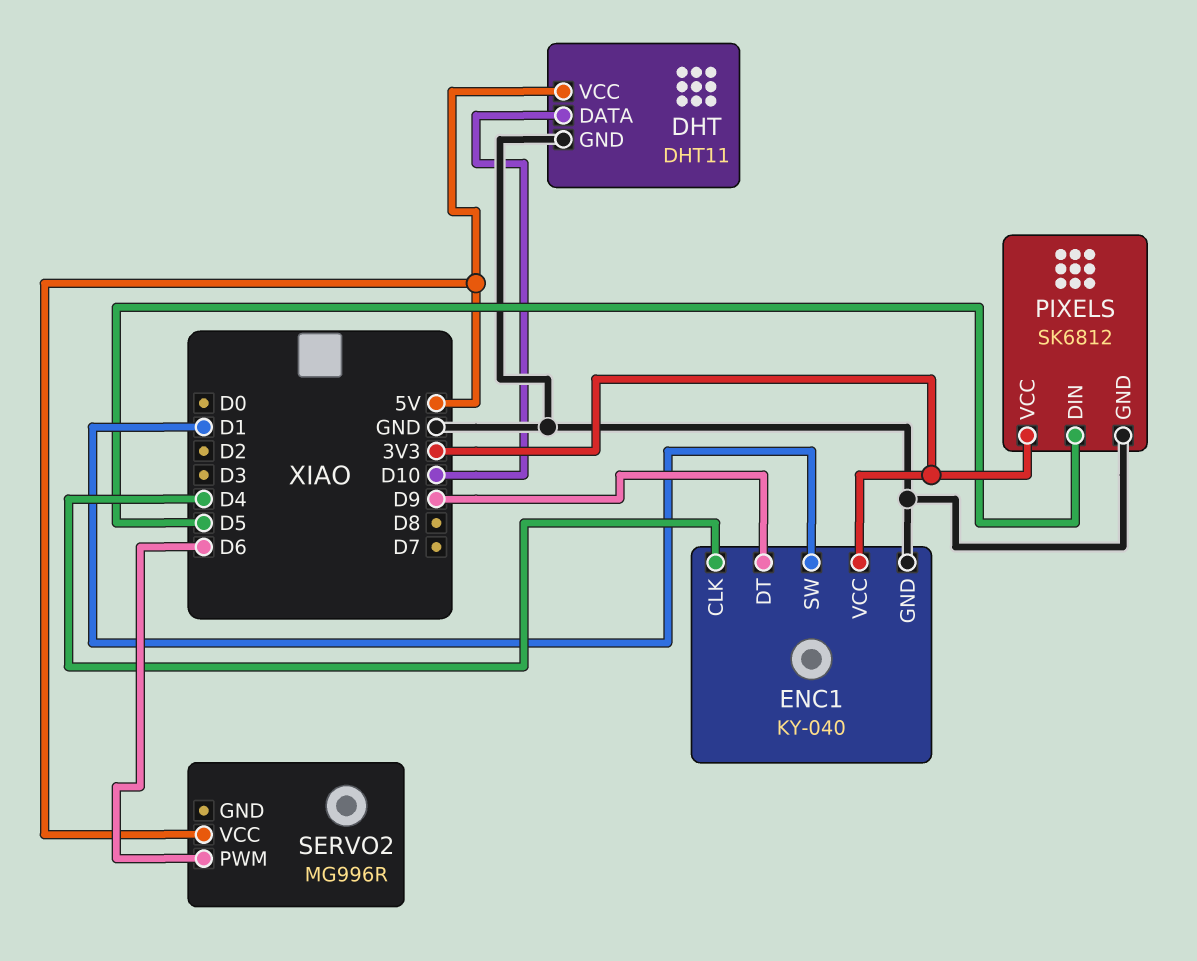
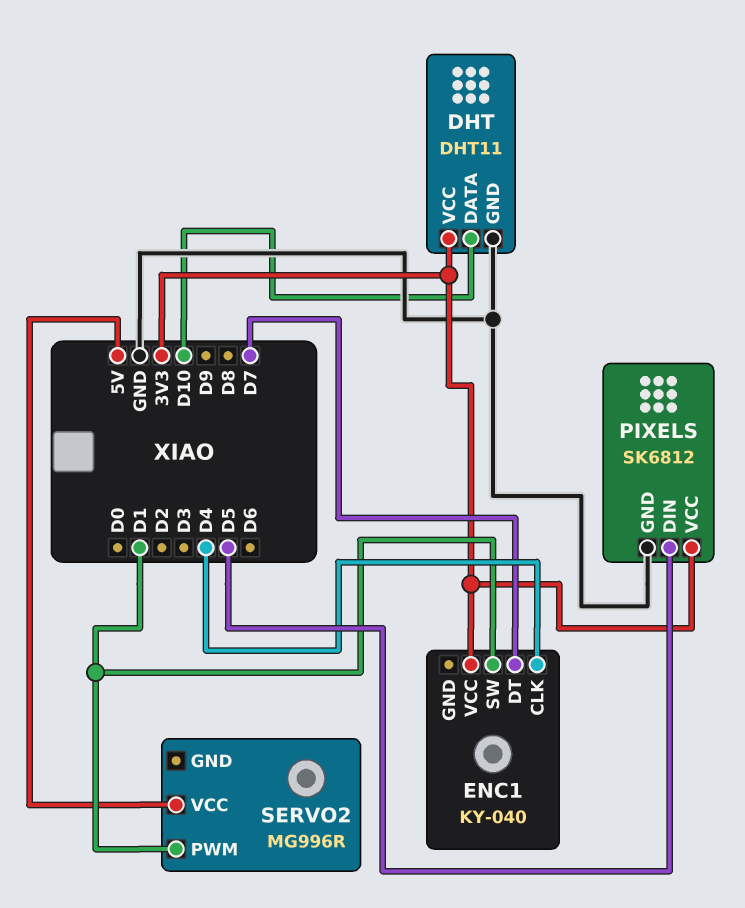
DHT pin VCC: 5V -> 3V3
ENC1 pin DT: D9 -> D7
ENC1 pin GND: GND -> none
SERVO2 pin PWM: D6 -> D1

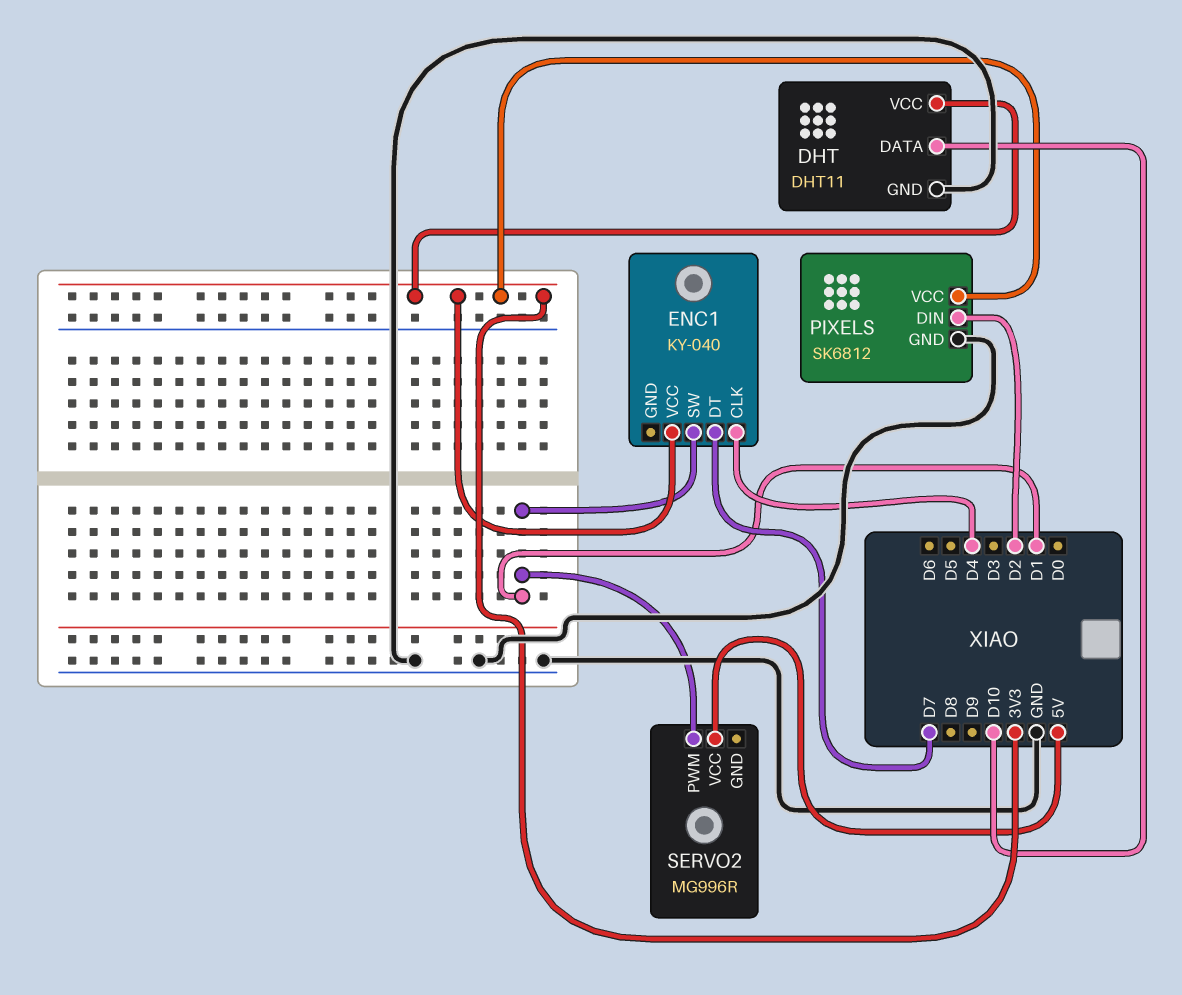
PIXELS pin DIN: D5 -> D2

